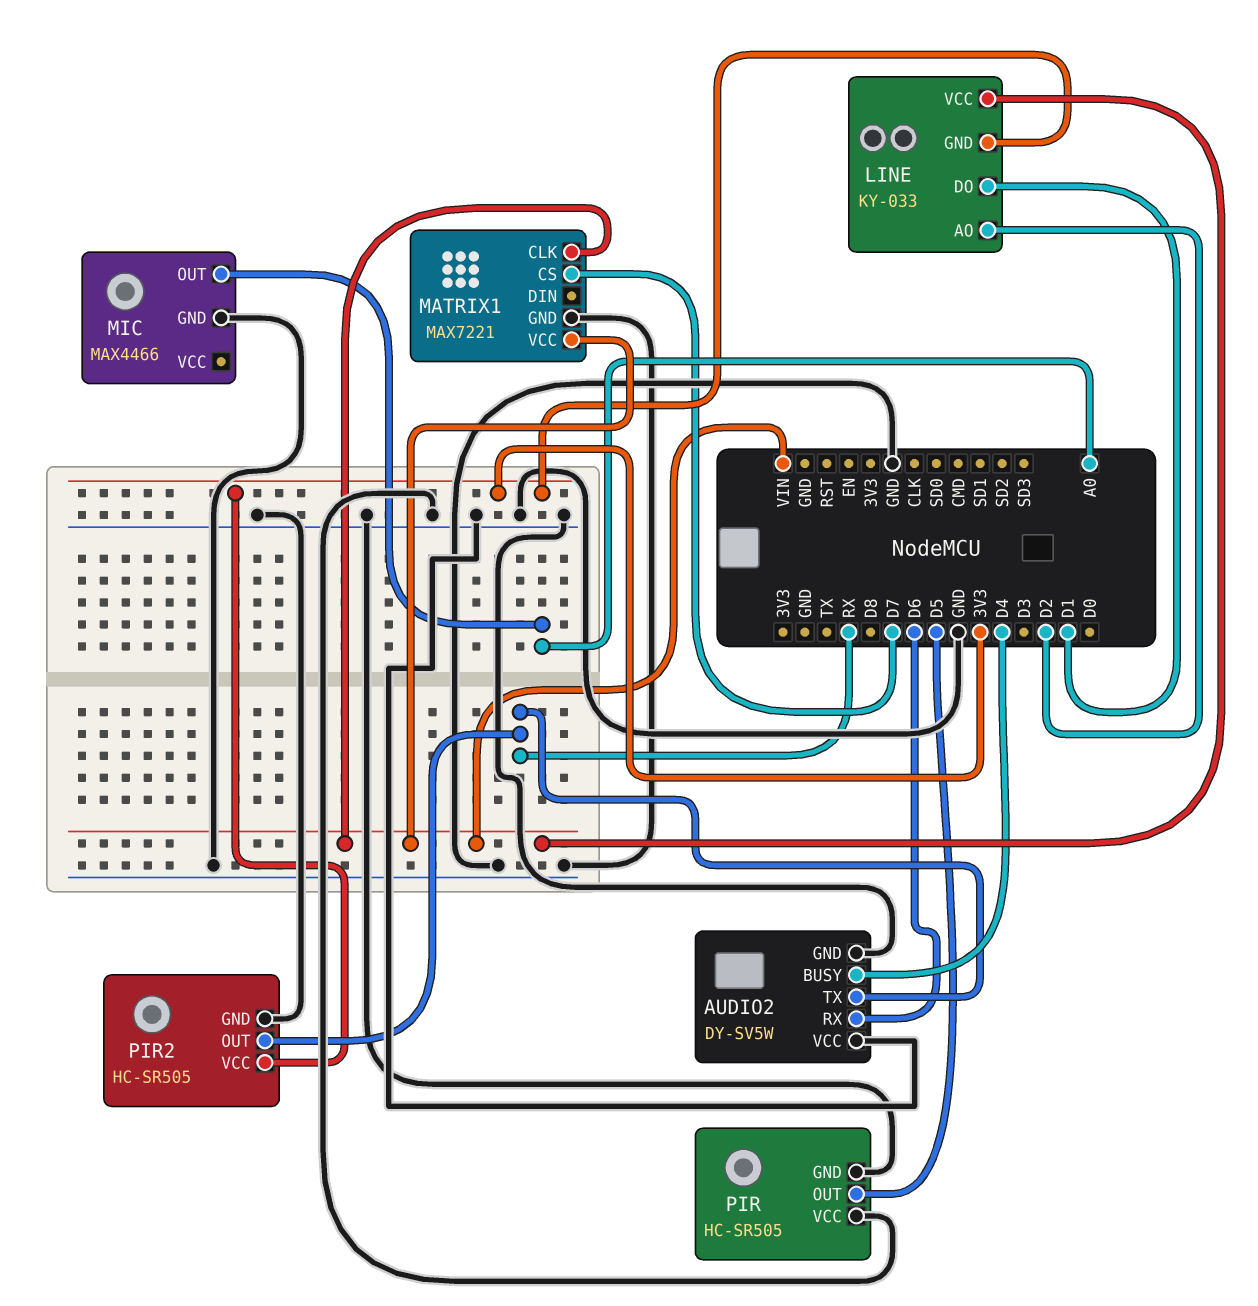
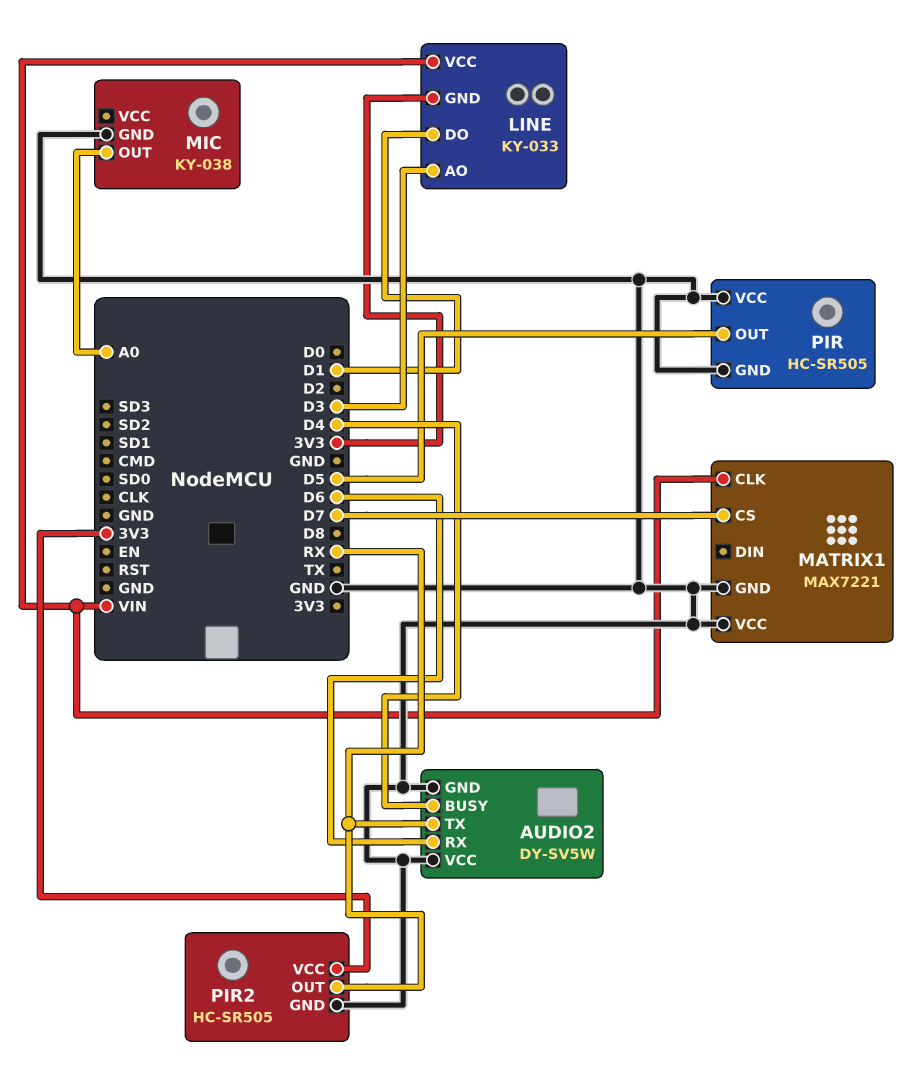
LINE pin AO: D2 -> D3
MATRIX1 pin VCC: VIN -> GND
MIC: MAX4466 -> KY-038

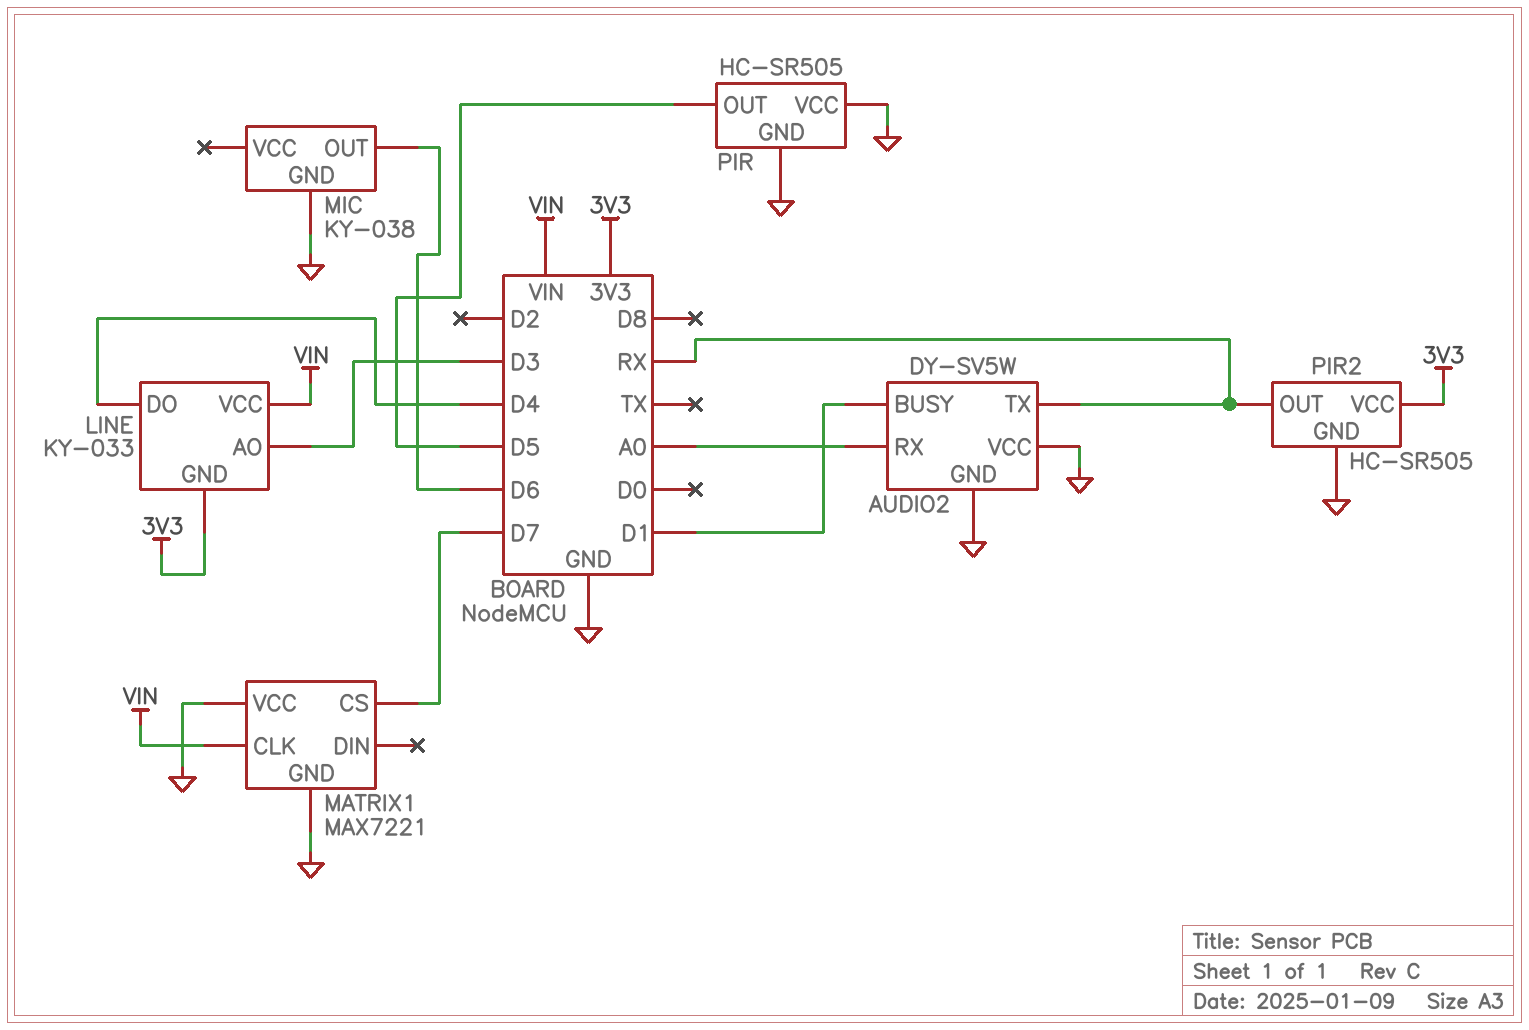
AUDIO2 pin BUSY: D4 -> D1
AUDIO2 pin RX: D6 -> A0
LINE pin DO: D1 -> D4
MIC pin OUT: A0 -> D6

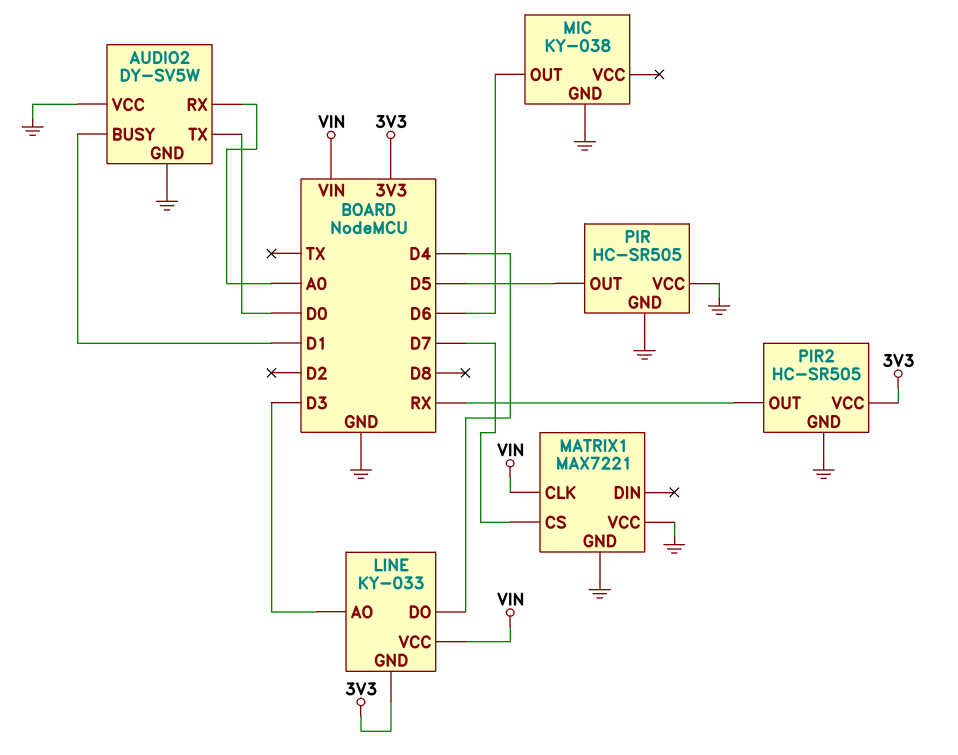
AUDIO2 pin TX: RX -> D0

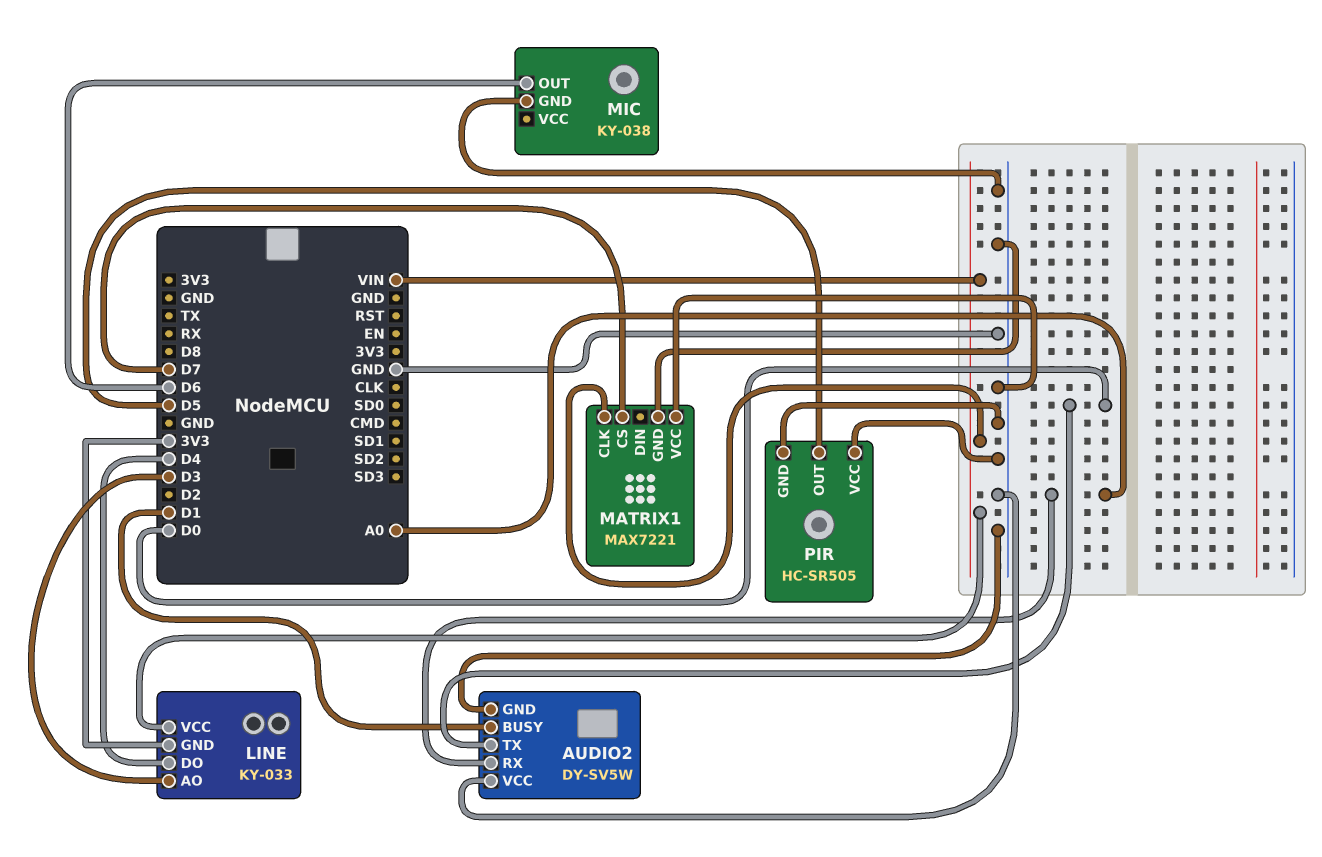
PIR2: HC-SR505 -> none
PIR2 pin GND: GND -> none
PIR2 pin OUT: RX -> none
PIR2 pin VCC: 3V3 -> none

